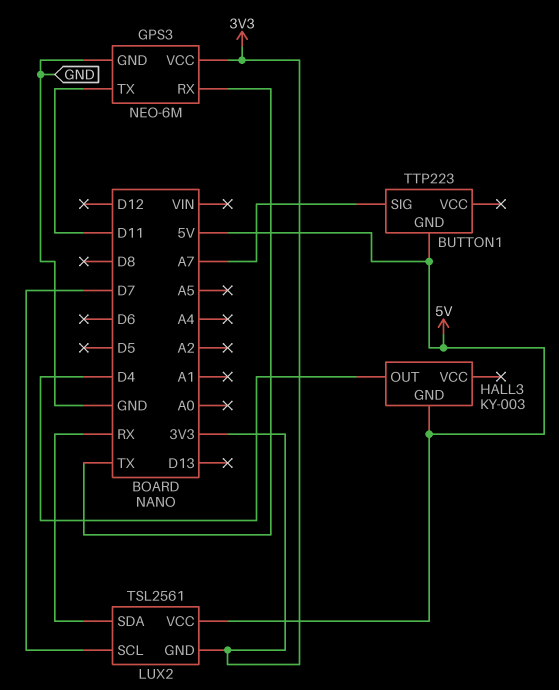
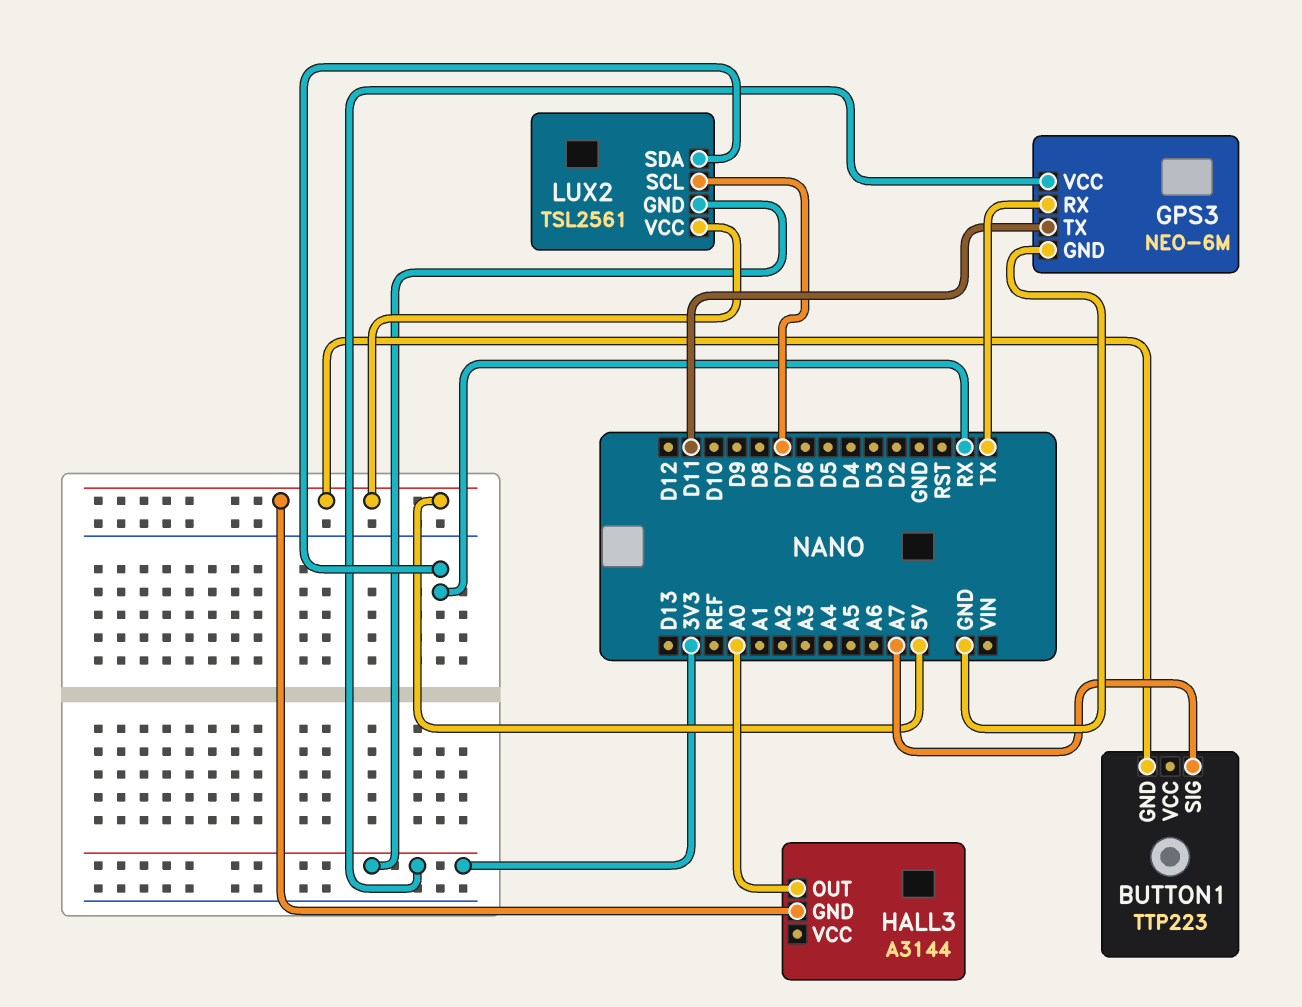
HALL3: KY-003 -> A3144
HALL3 pin OUT: D4 -> A0

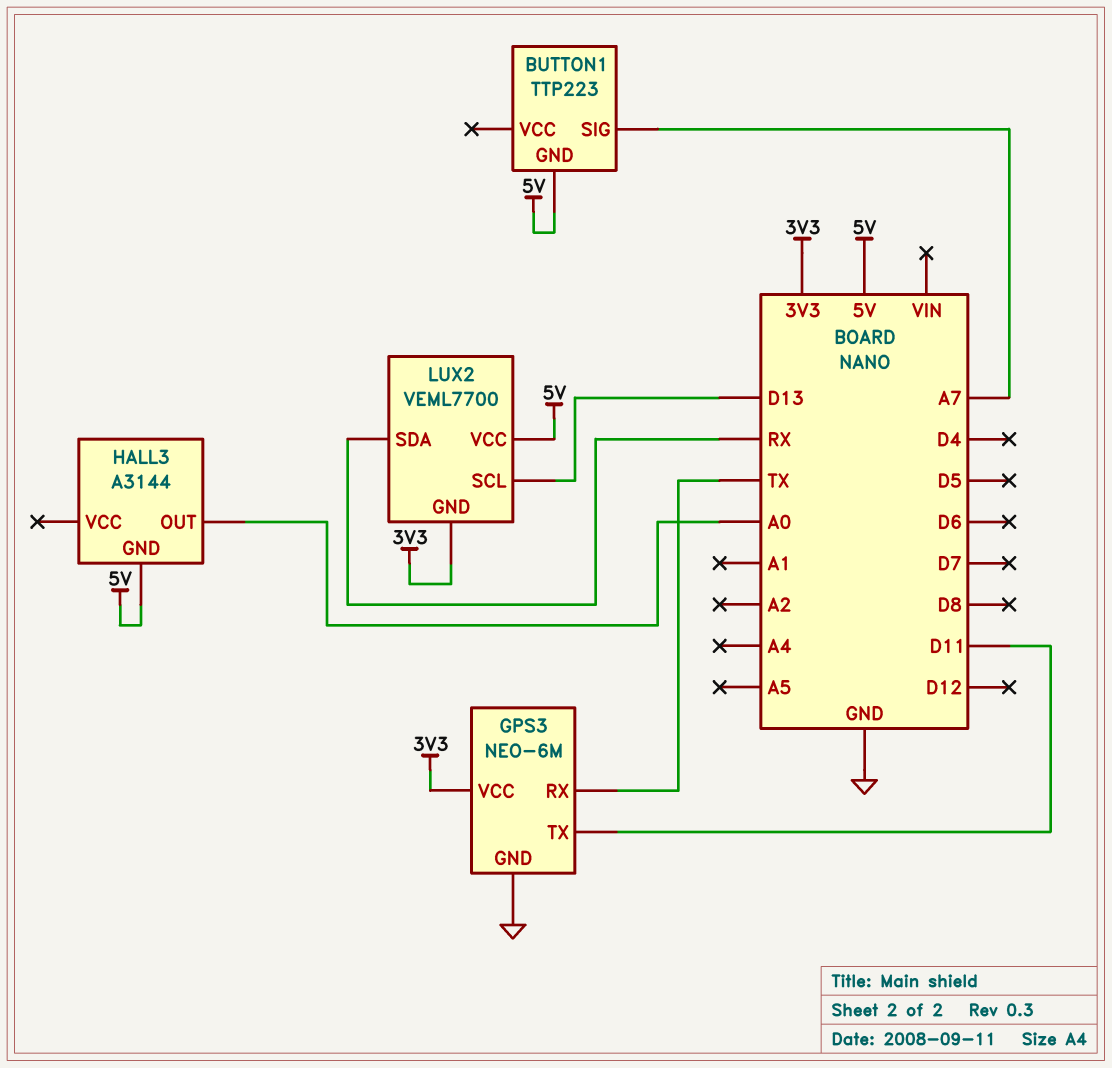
LUX2: TSL2561 -> VEML7700
LUX2 pin SCL: D7 -> D13

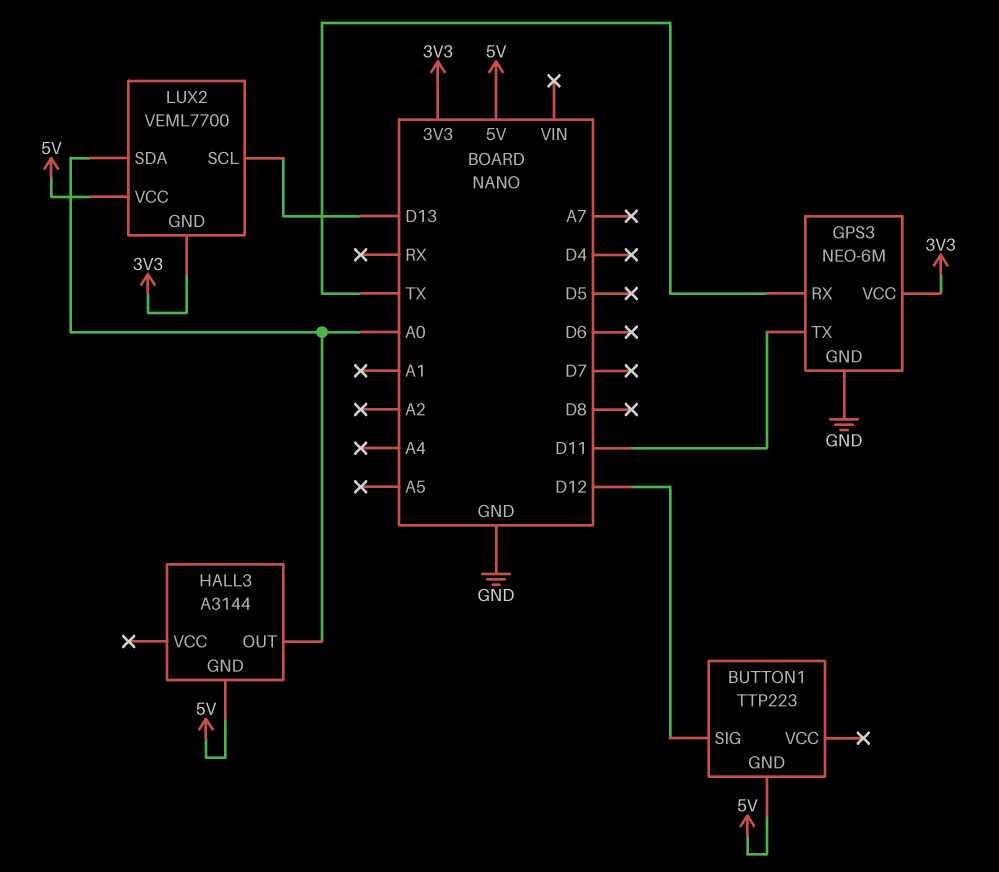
BUTTON1 pin SIG: A7 -> D12
LUX2 pin SDA: RX -> A0

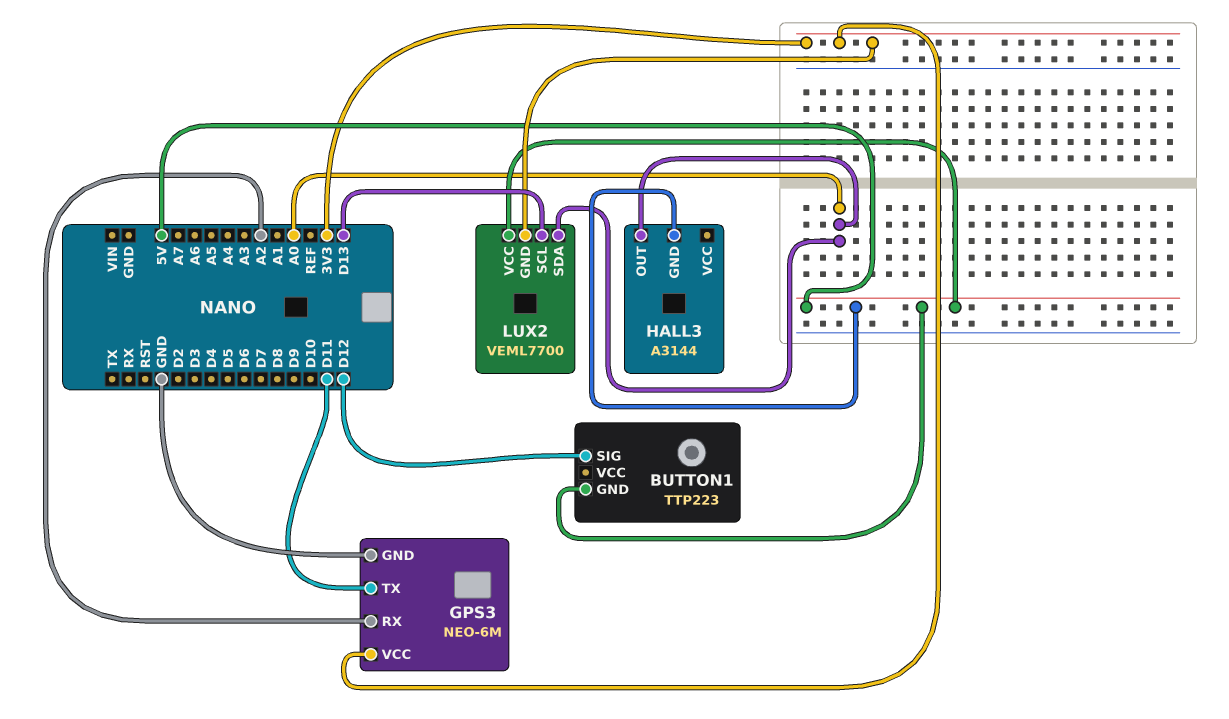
GPS3 pin RX: TX -> A2

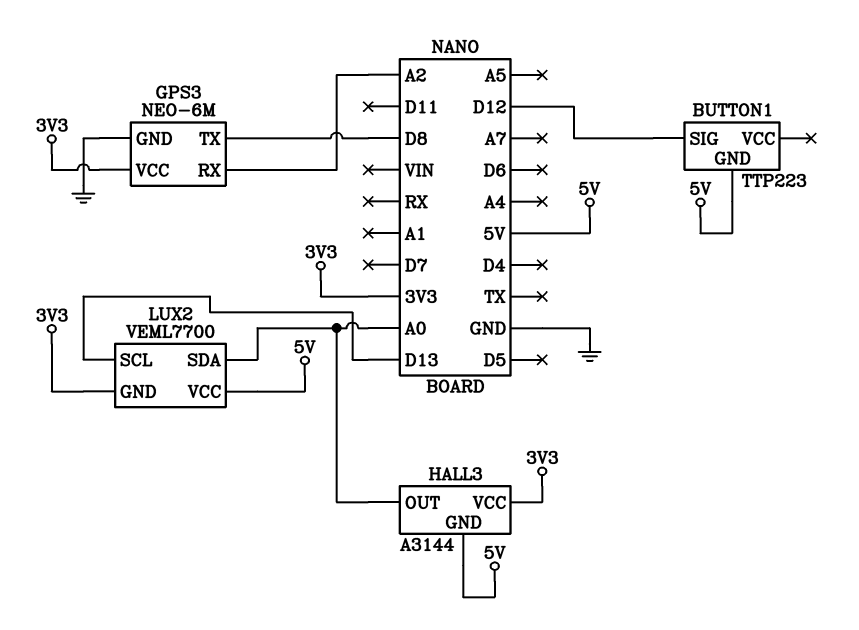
GPS3 pin TX: D11 -> D8
HALL3 pin VCC: none -> 3V3

